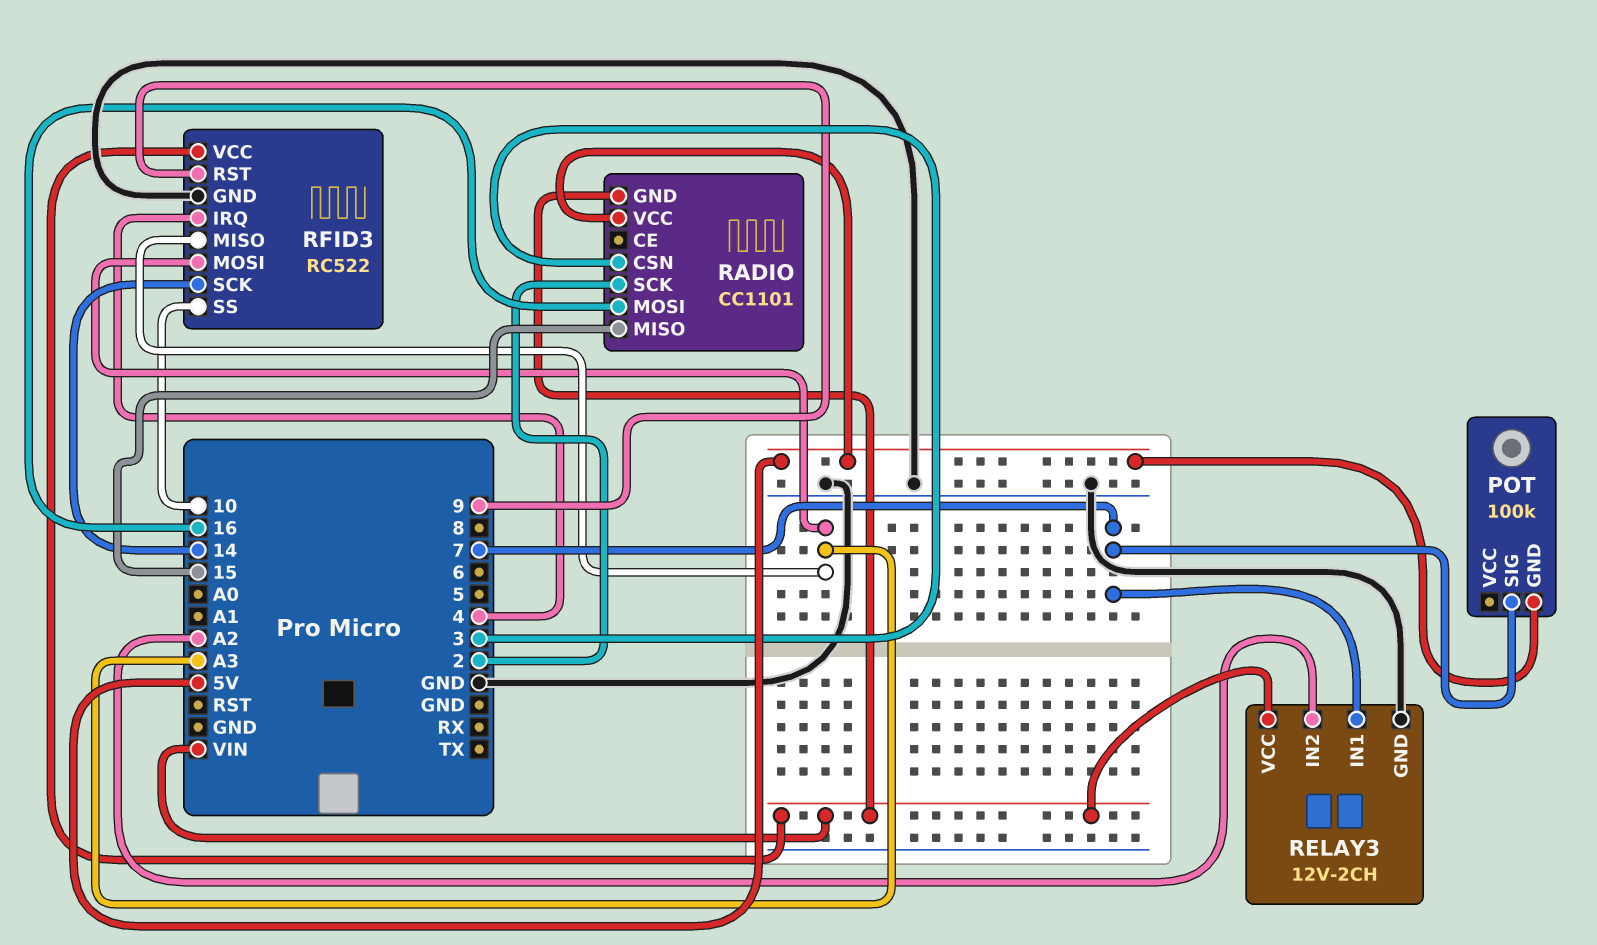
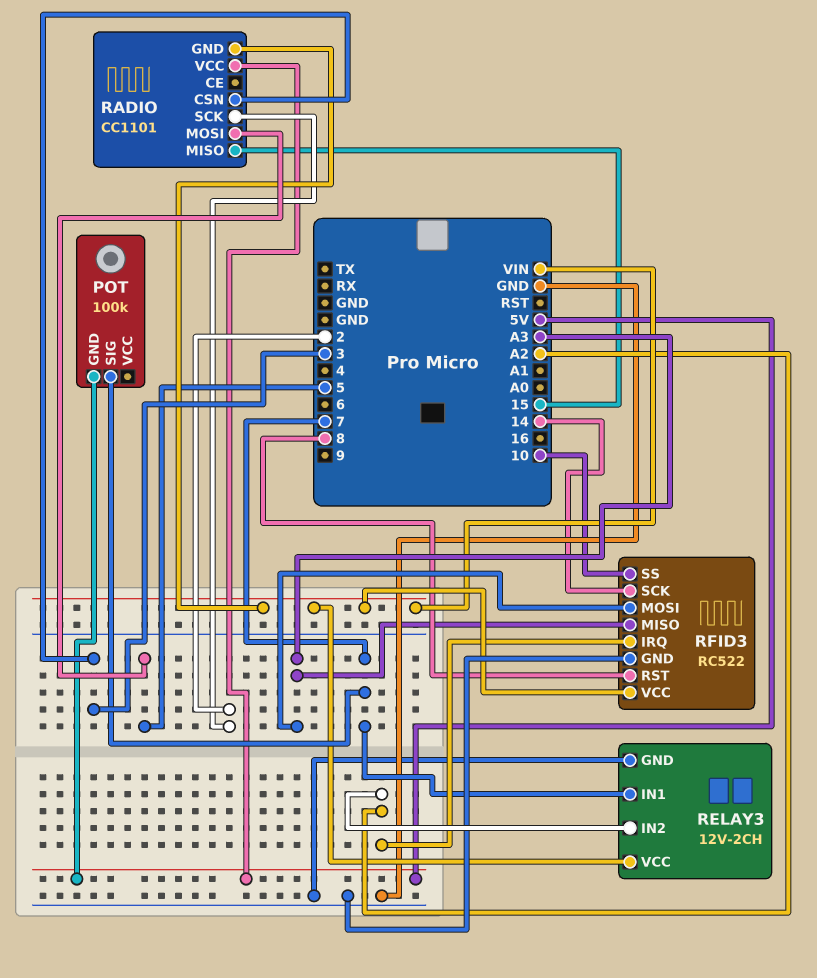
RADIO pin MOSI: 16 -> 5
RFID3 pin IRQ: 4 -> A2
RFID3 pin RST: 9 -> 8

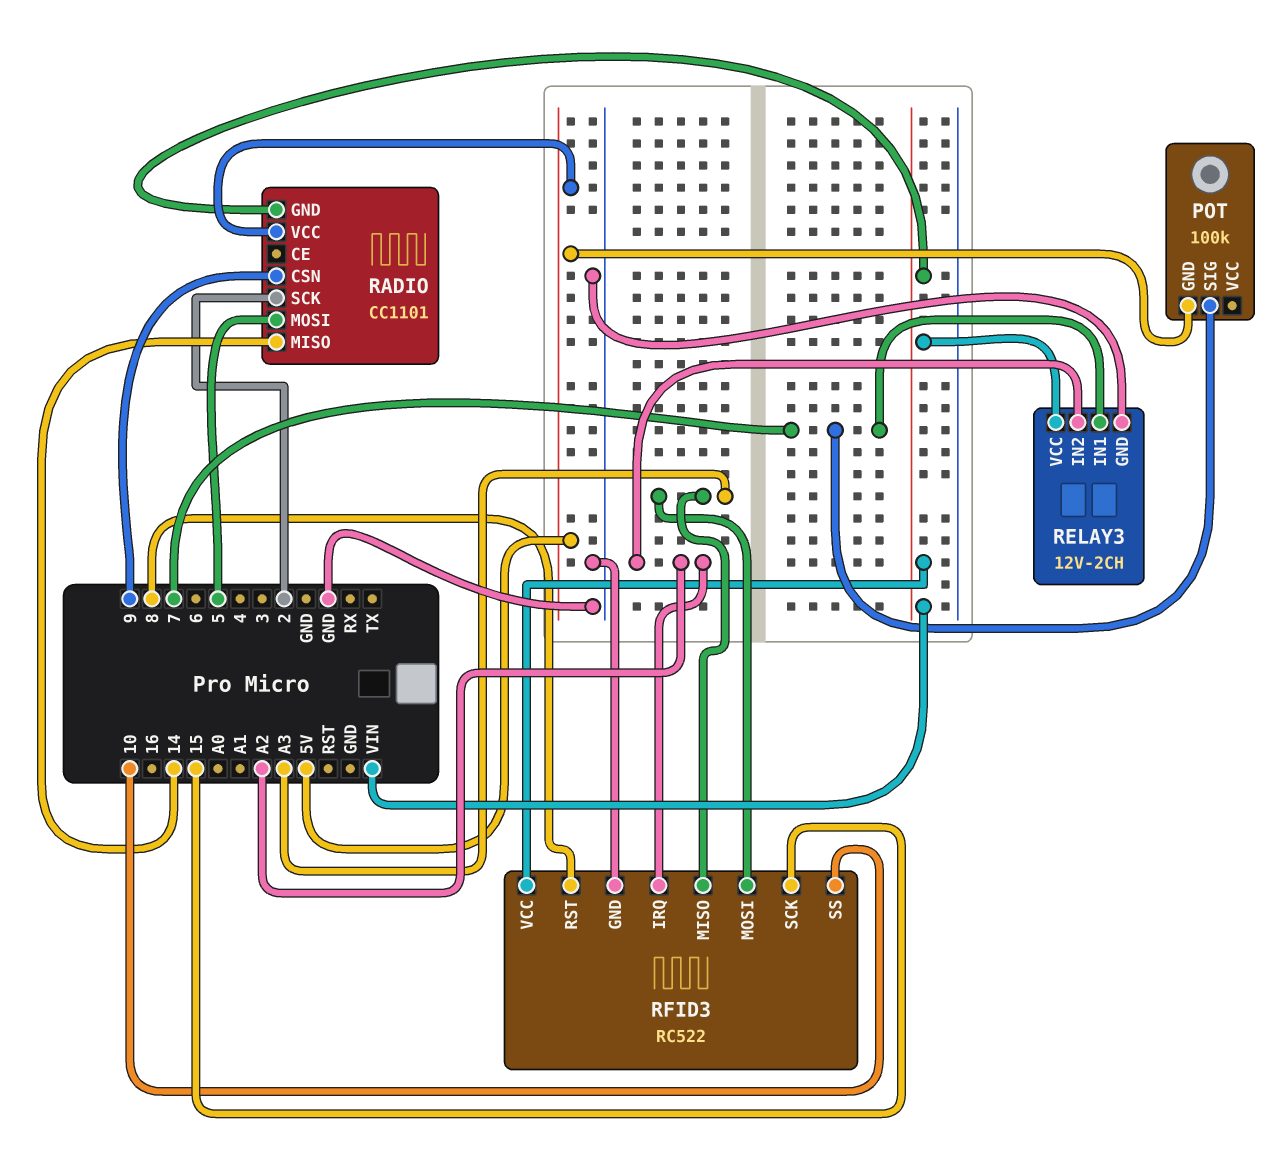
RADIO pin CSN: 3 -> 9
RADIO pin MISO: 15 -> 14
RFID3 pin SCK: 14 -> 15

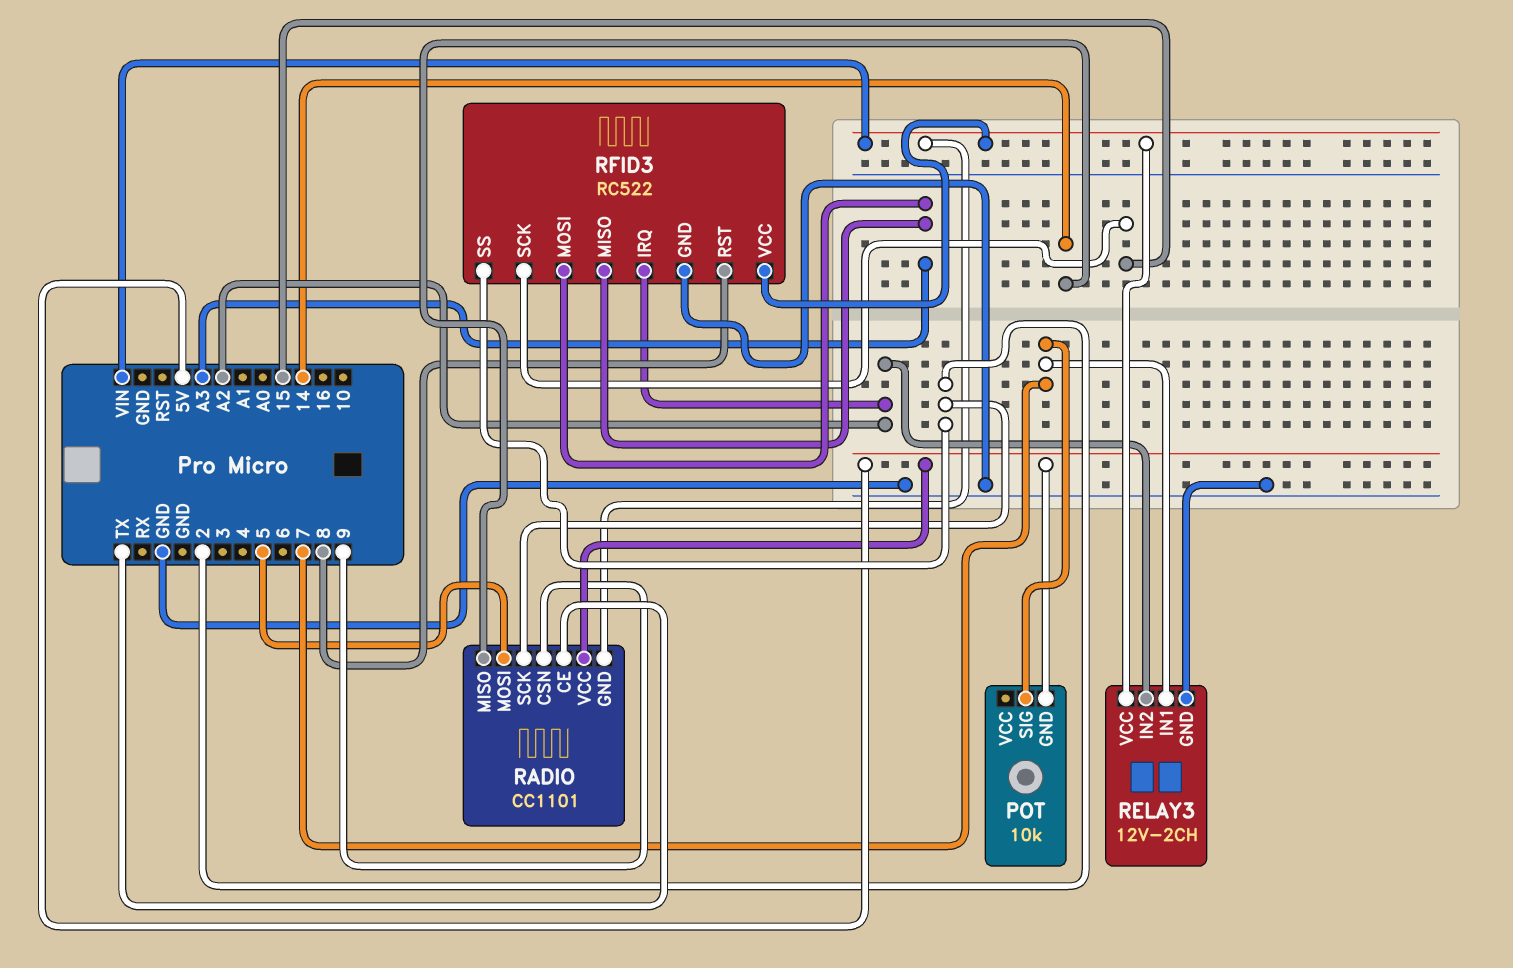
POT: 100k -> 10k
RADIO pin CE: none -> TX
RFID3 pin SS: 10 -> 2

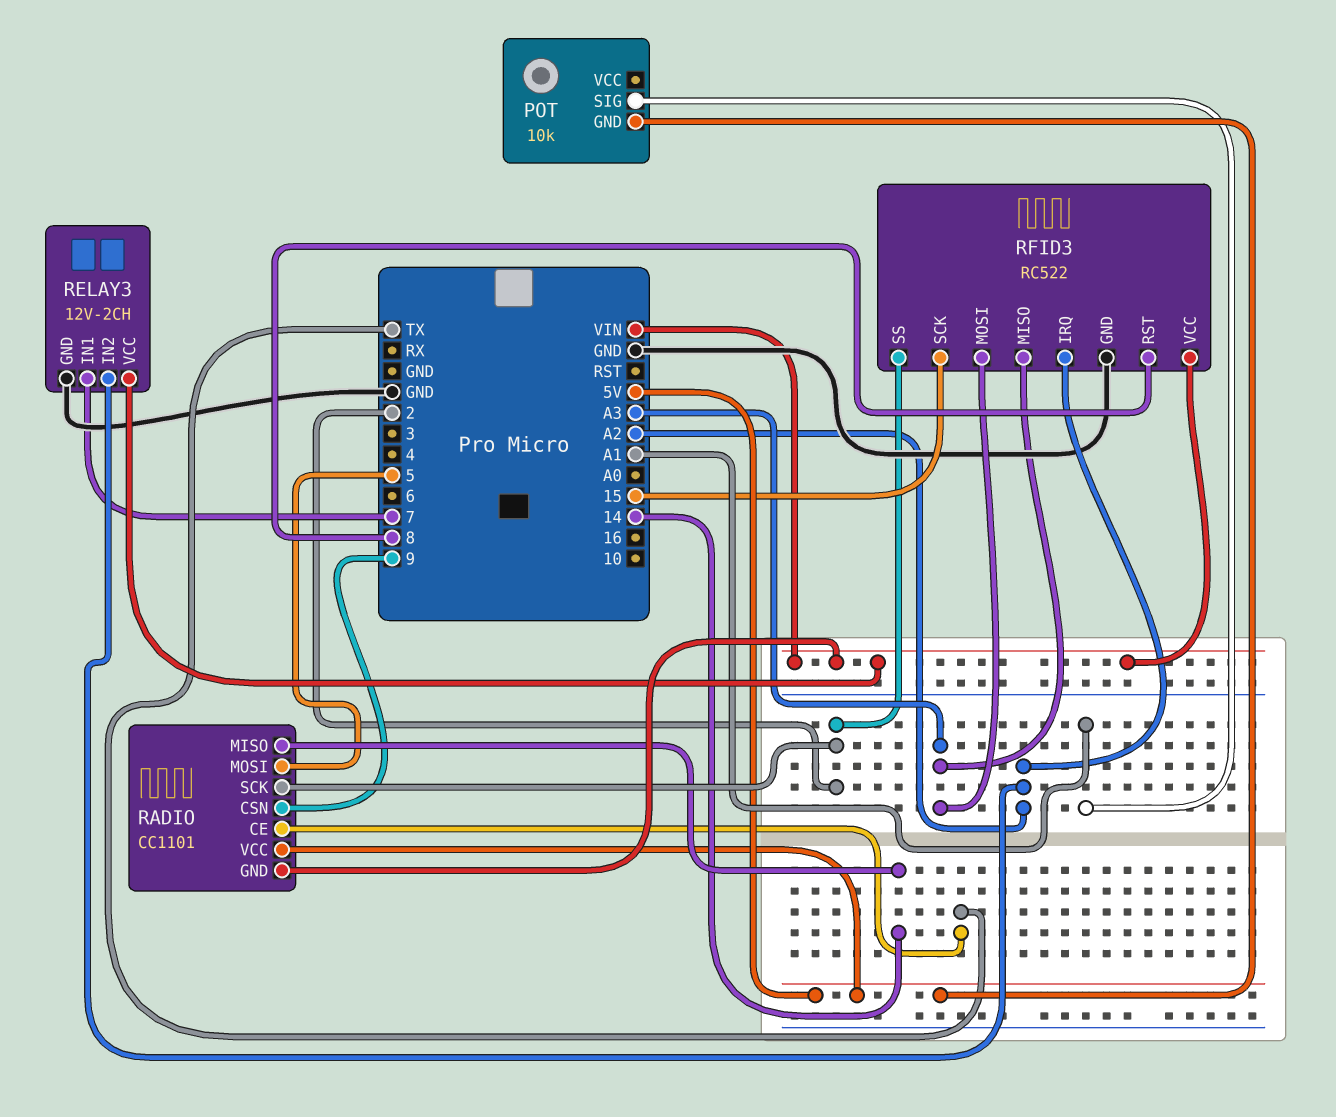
POT pin SIG: 7 -> A1

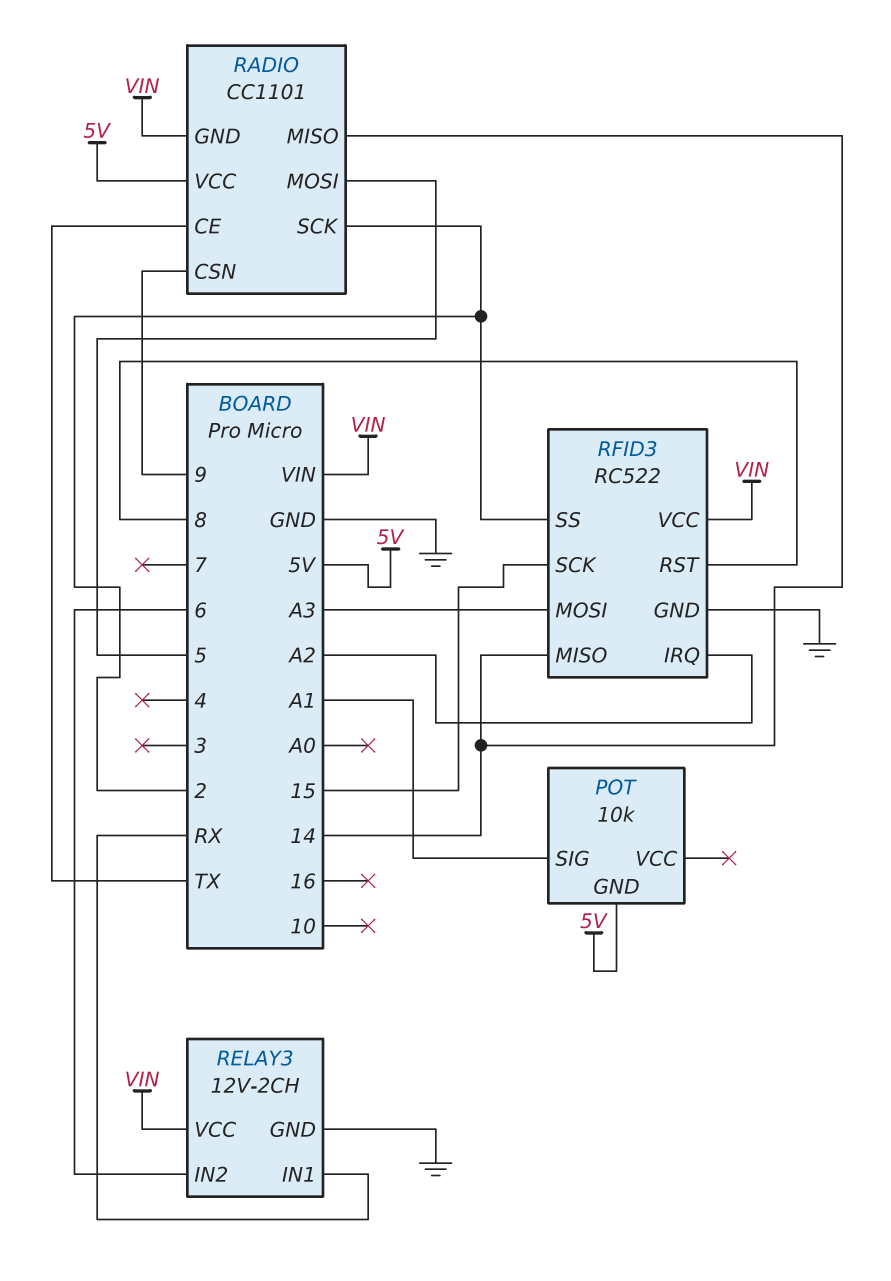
RELAY3 pin IN1: 7 -> RX
RELAY3 pin IN2: A2 -> 6
RFID3 pin MISO: A3 -> 14

